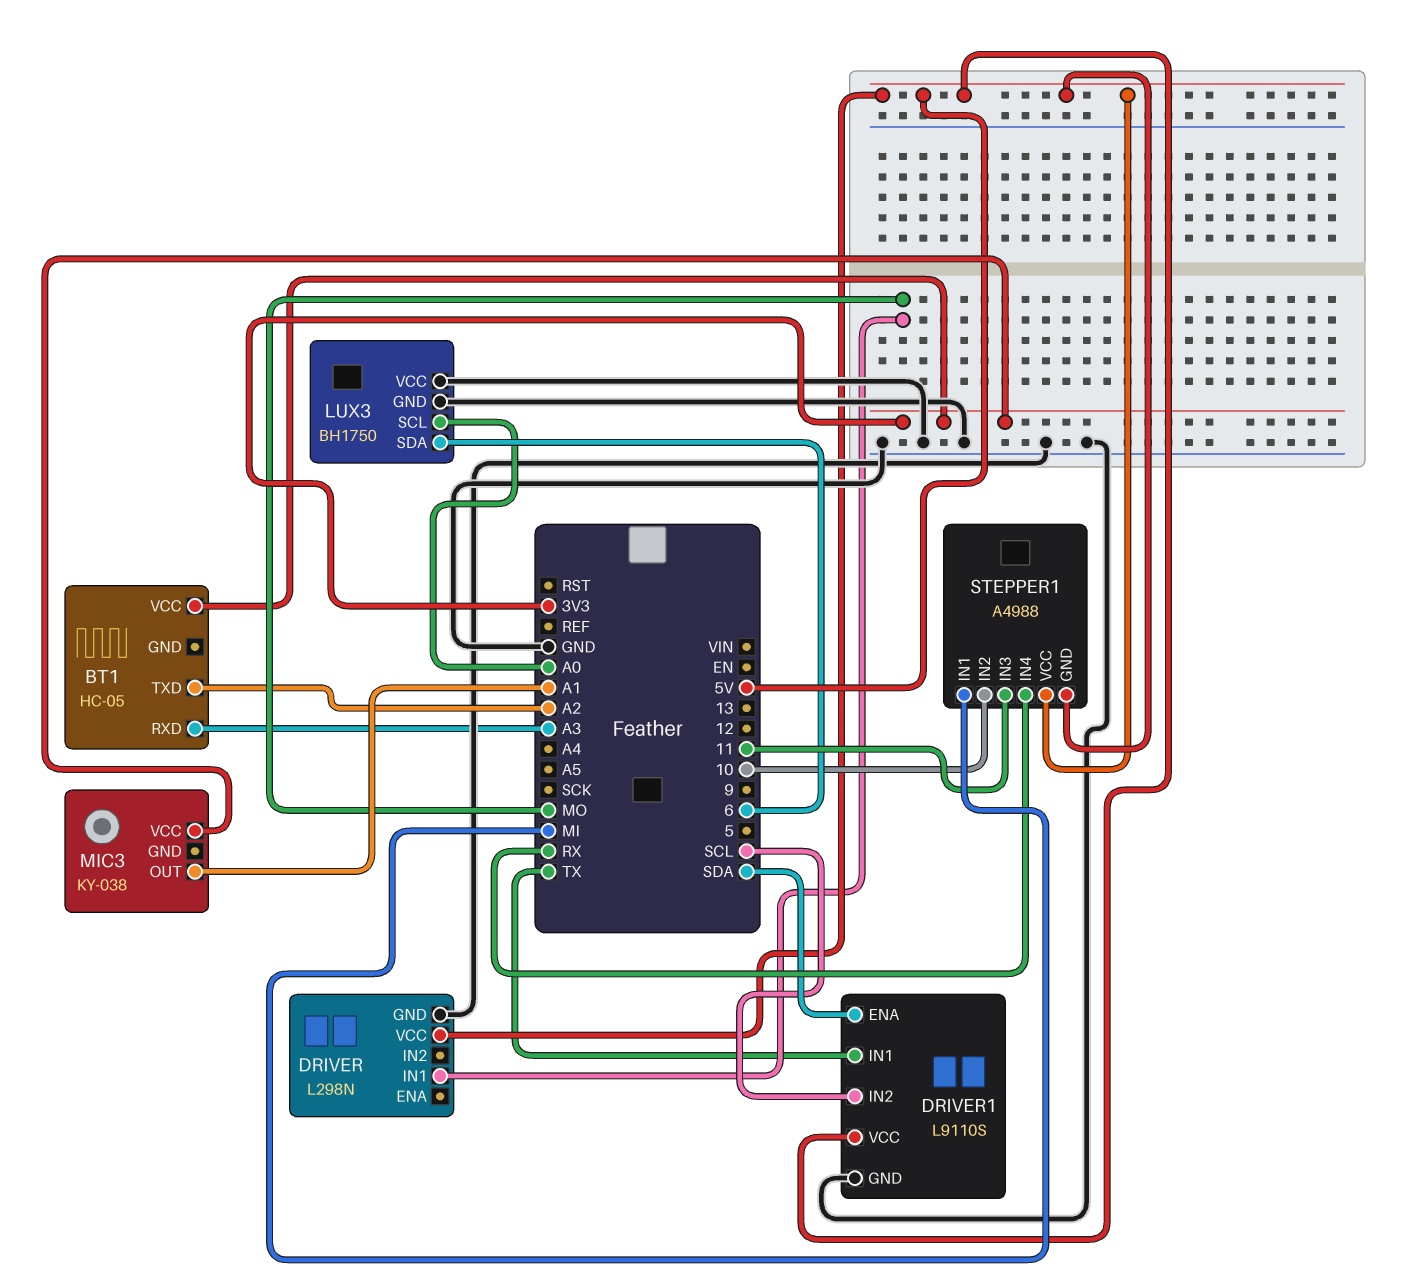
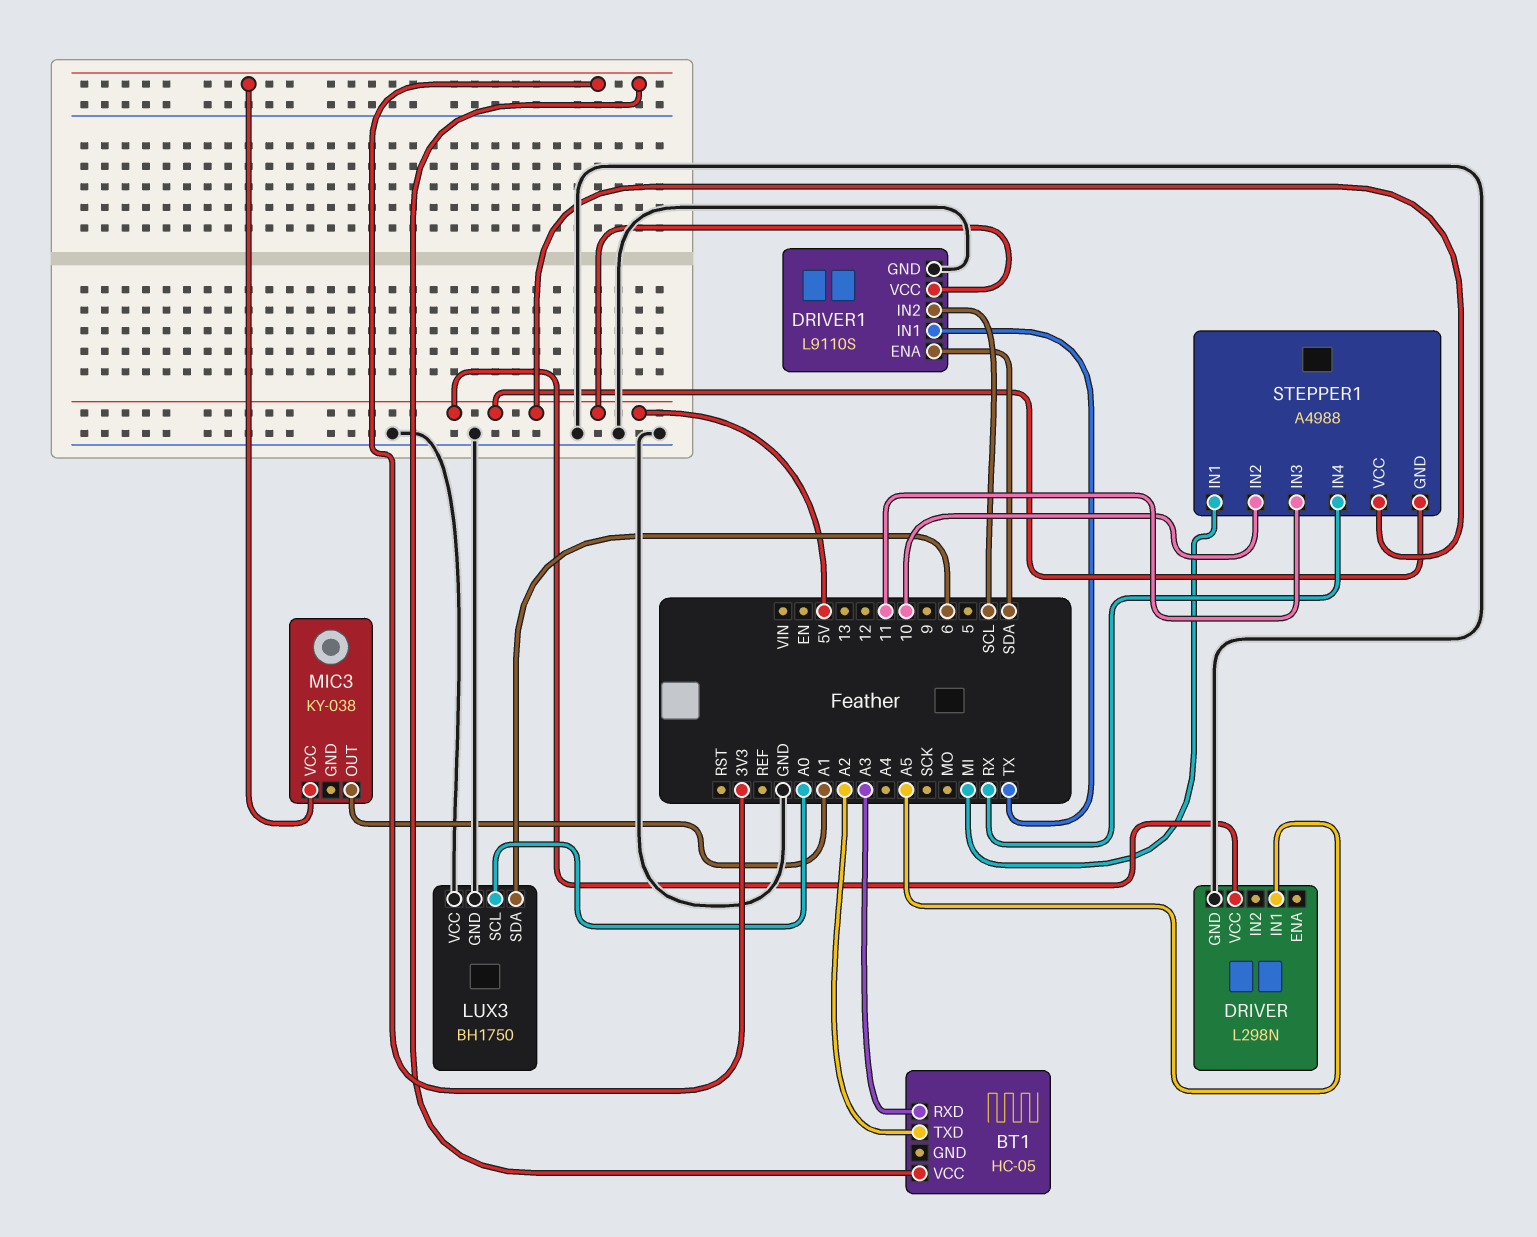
DRIVER pin IN1: MO -> A5

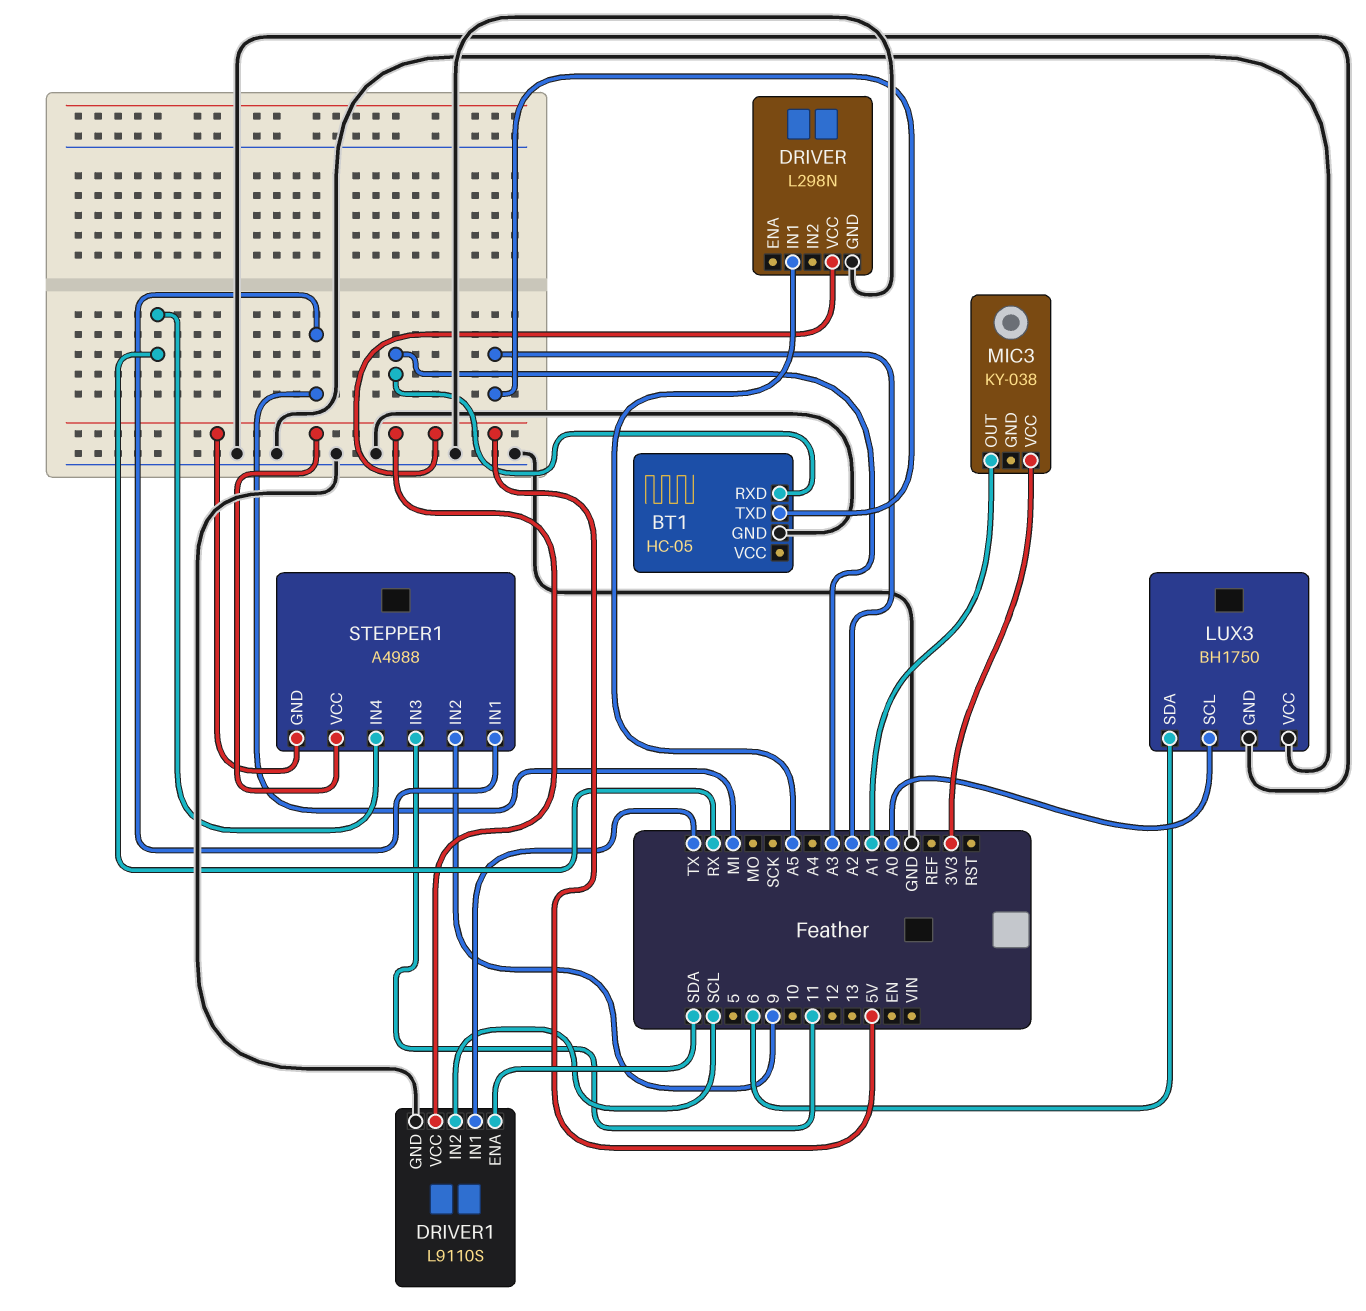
BT1 pin GND: none -> GND
BT1 pin VCC: 3V3 -> none
STEPPER1 pin IN2: 10 -> 9

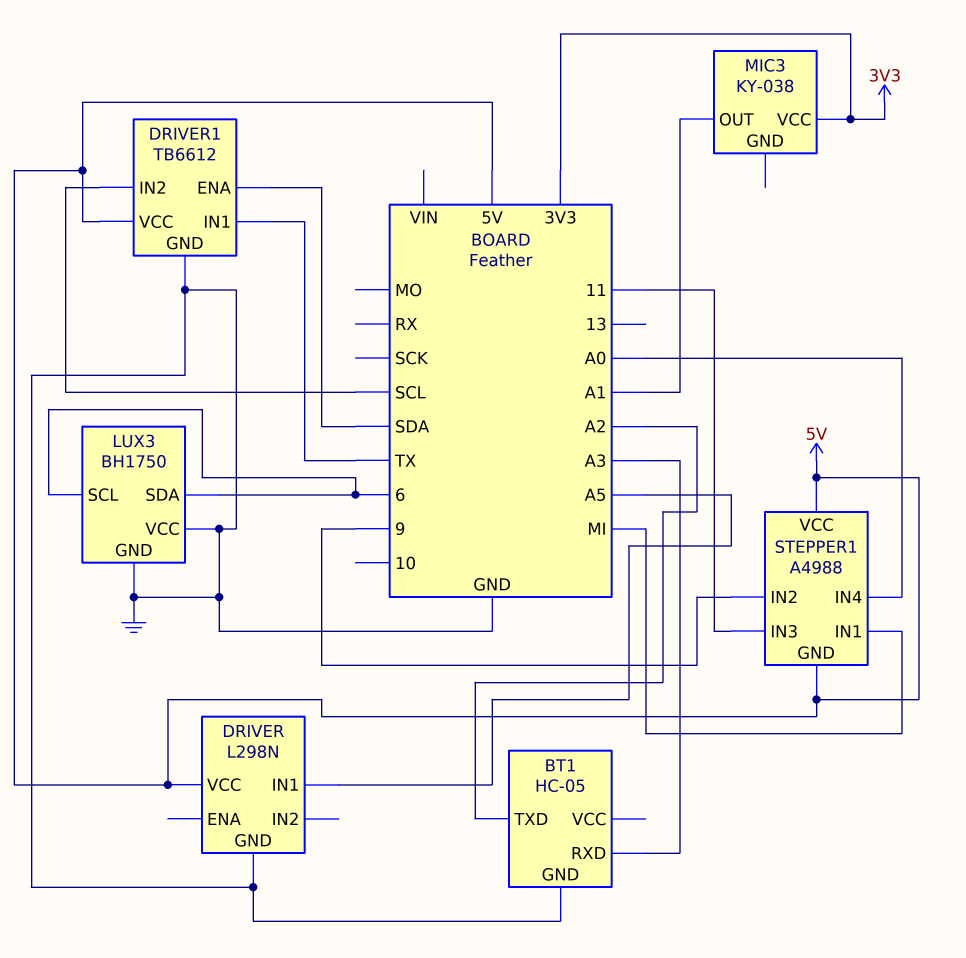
DRIVER1: L9110S -> TB6612
LUX3 pin SCL: A0 -> 6
STEPPER1 pin IN4: RX -> A0

